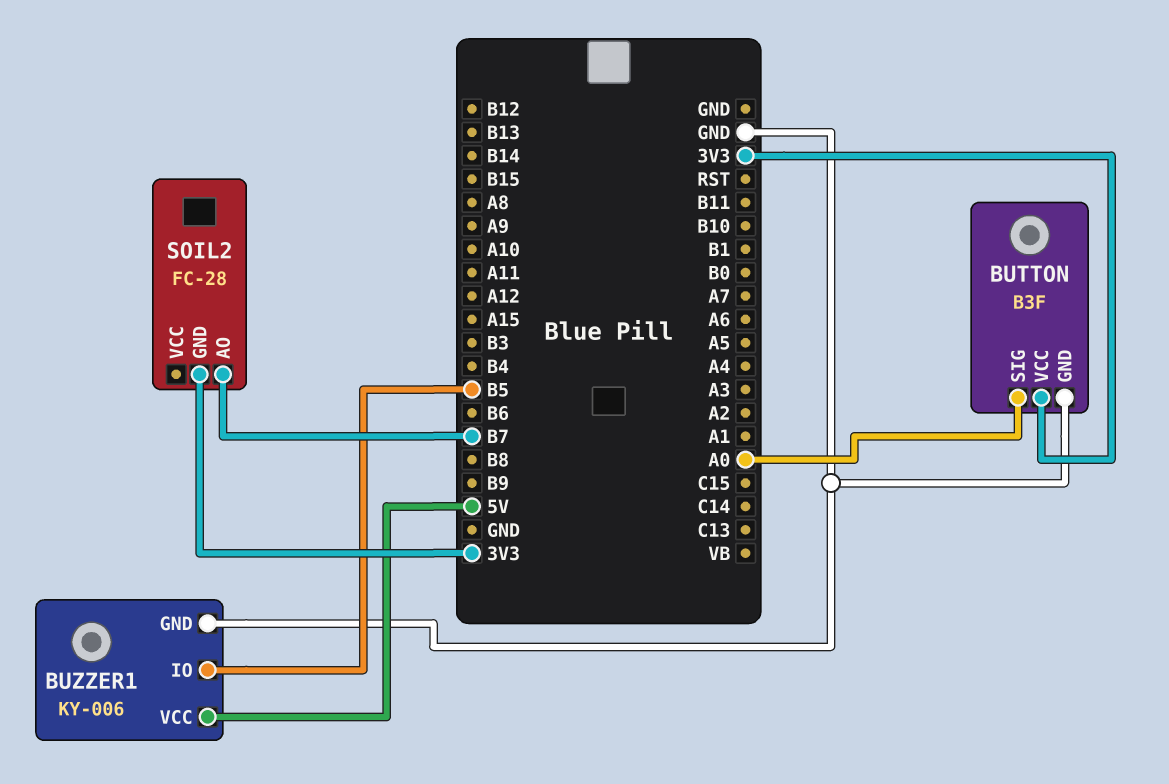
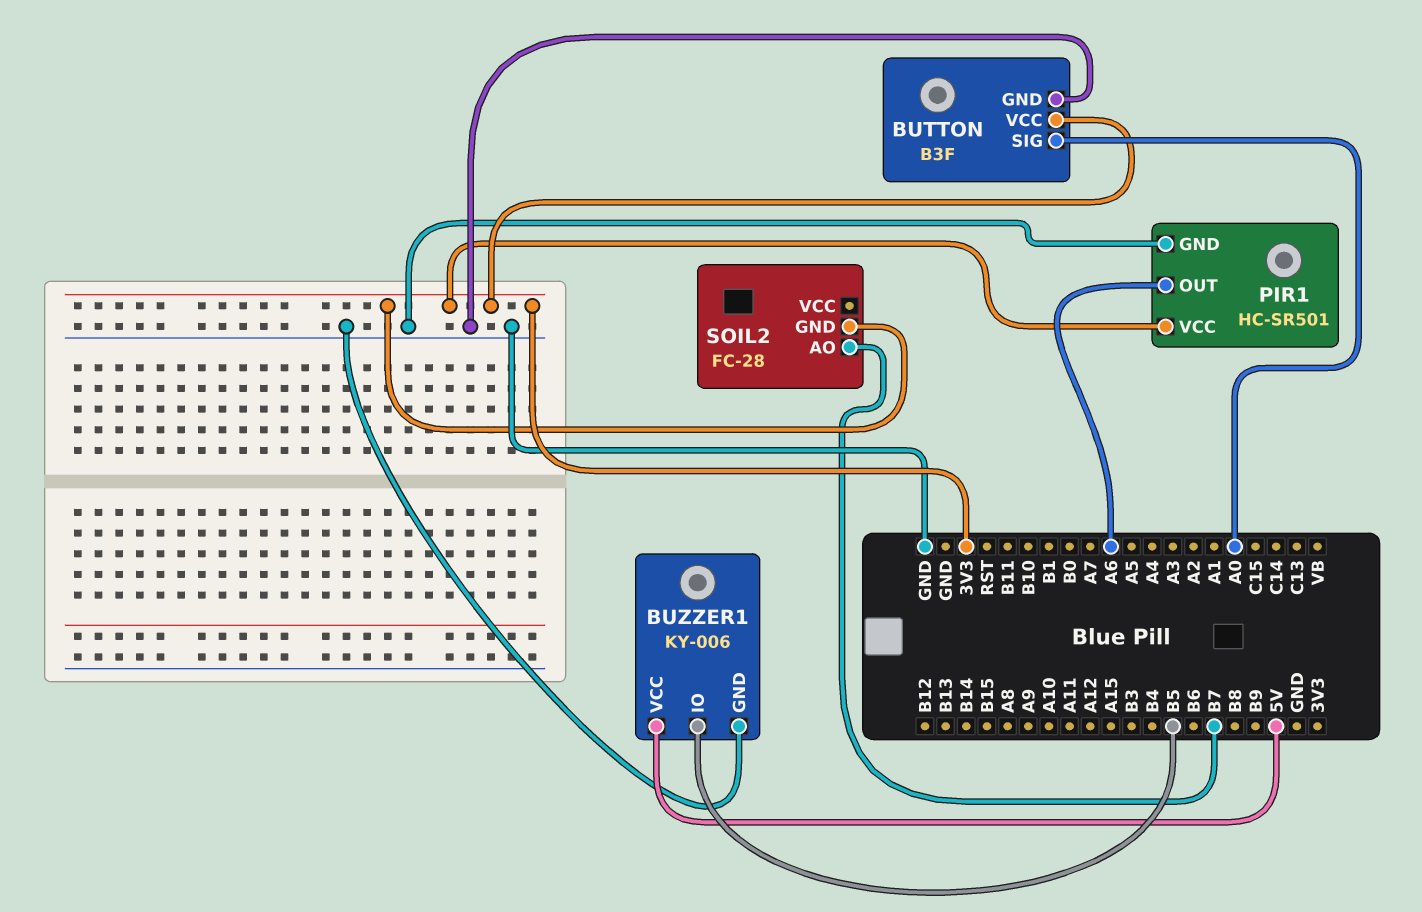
PIR1: none -> HC-SR501
PIR1 pin GND: none -> GND
PIR1 pin OUT: none -> A6
PIR1 pin VCC: none -> 3V3

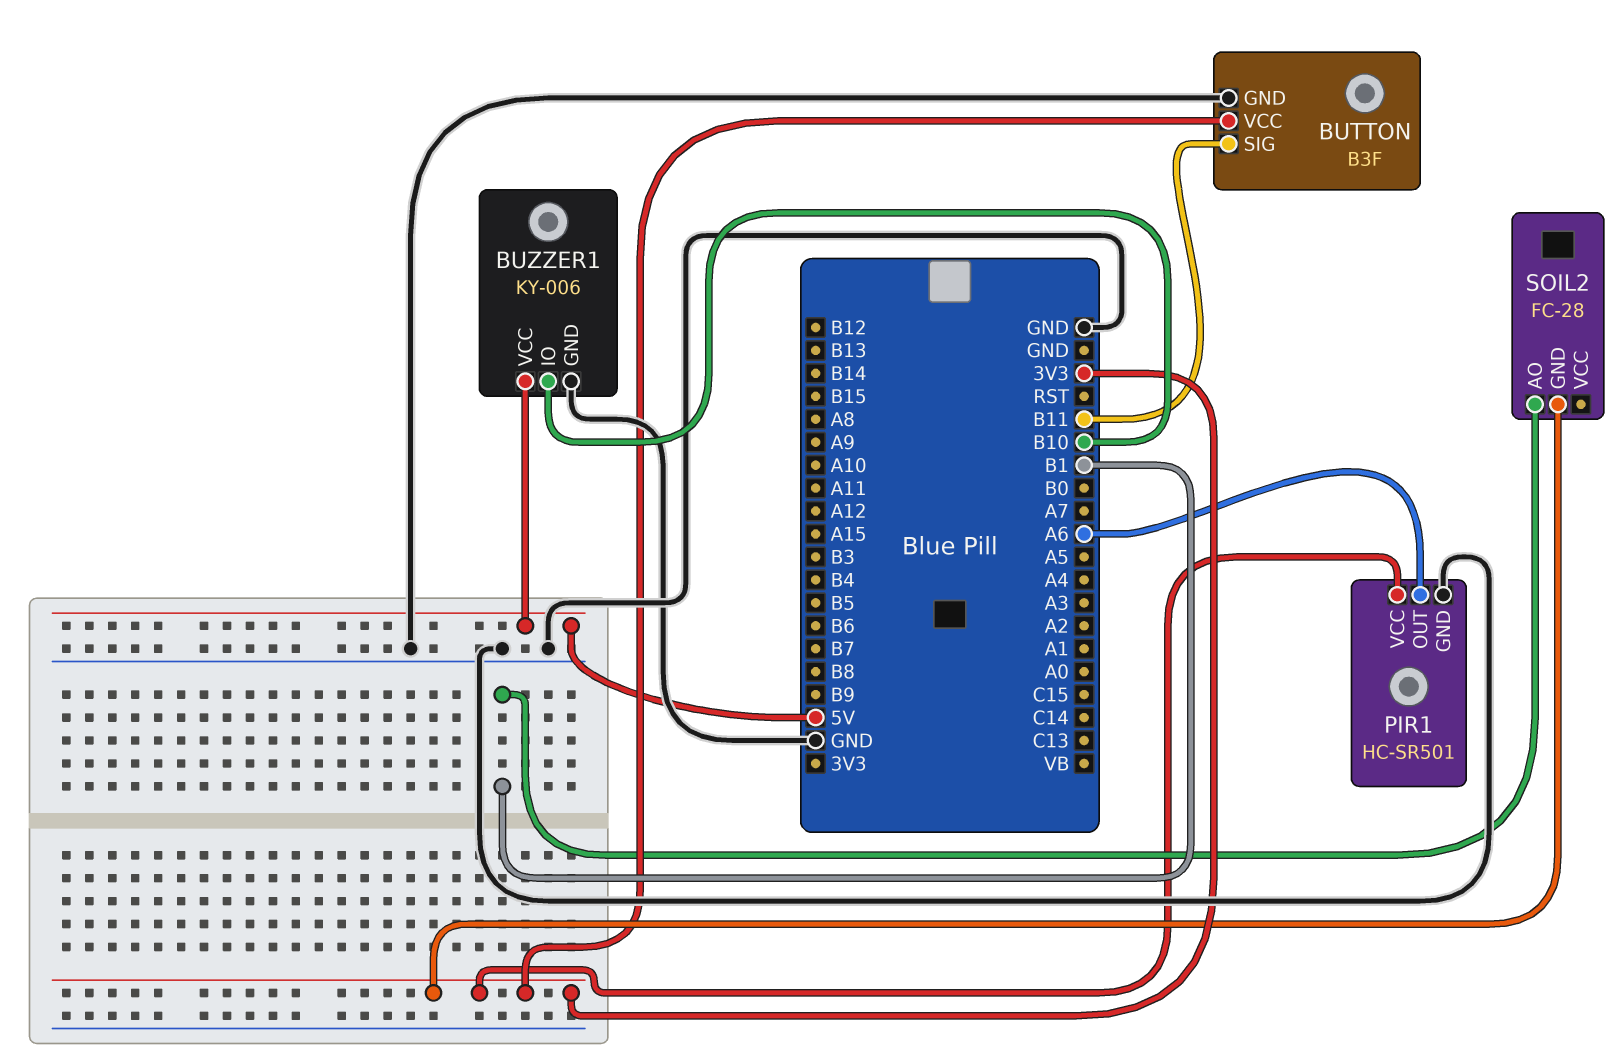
BUTTON pin SIG: A0 -> B11
BUZZER1 pin IO: B5 -> B10
SOIL2 pin AO: B7 -> B1

